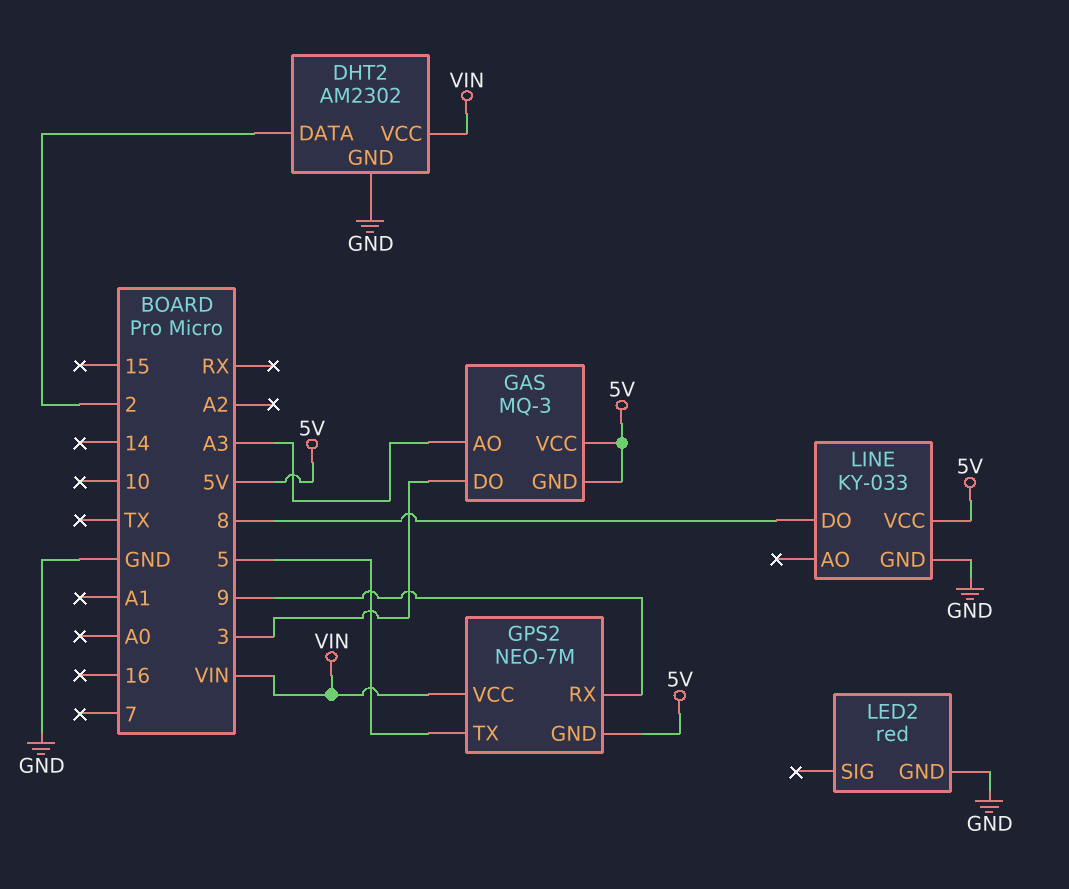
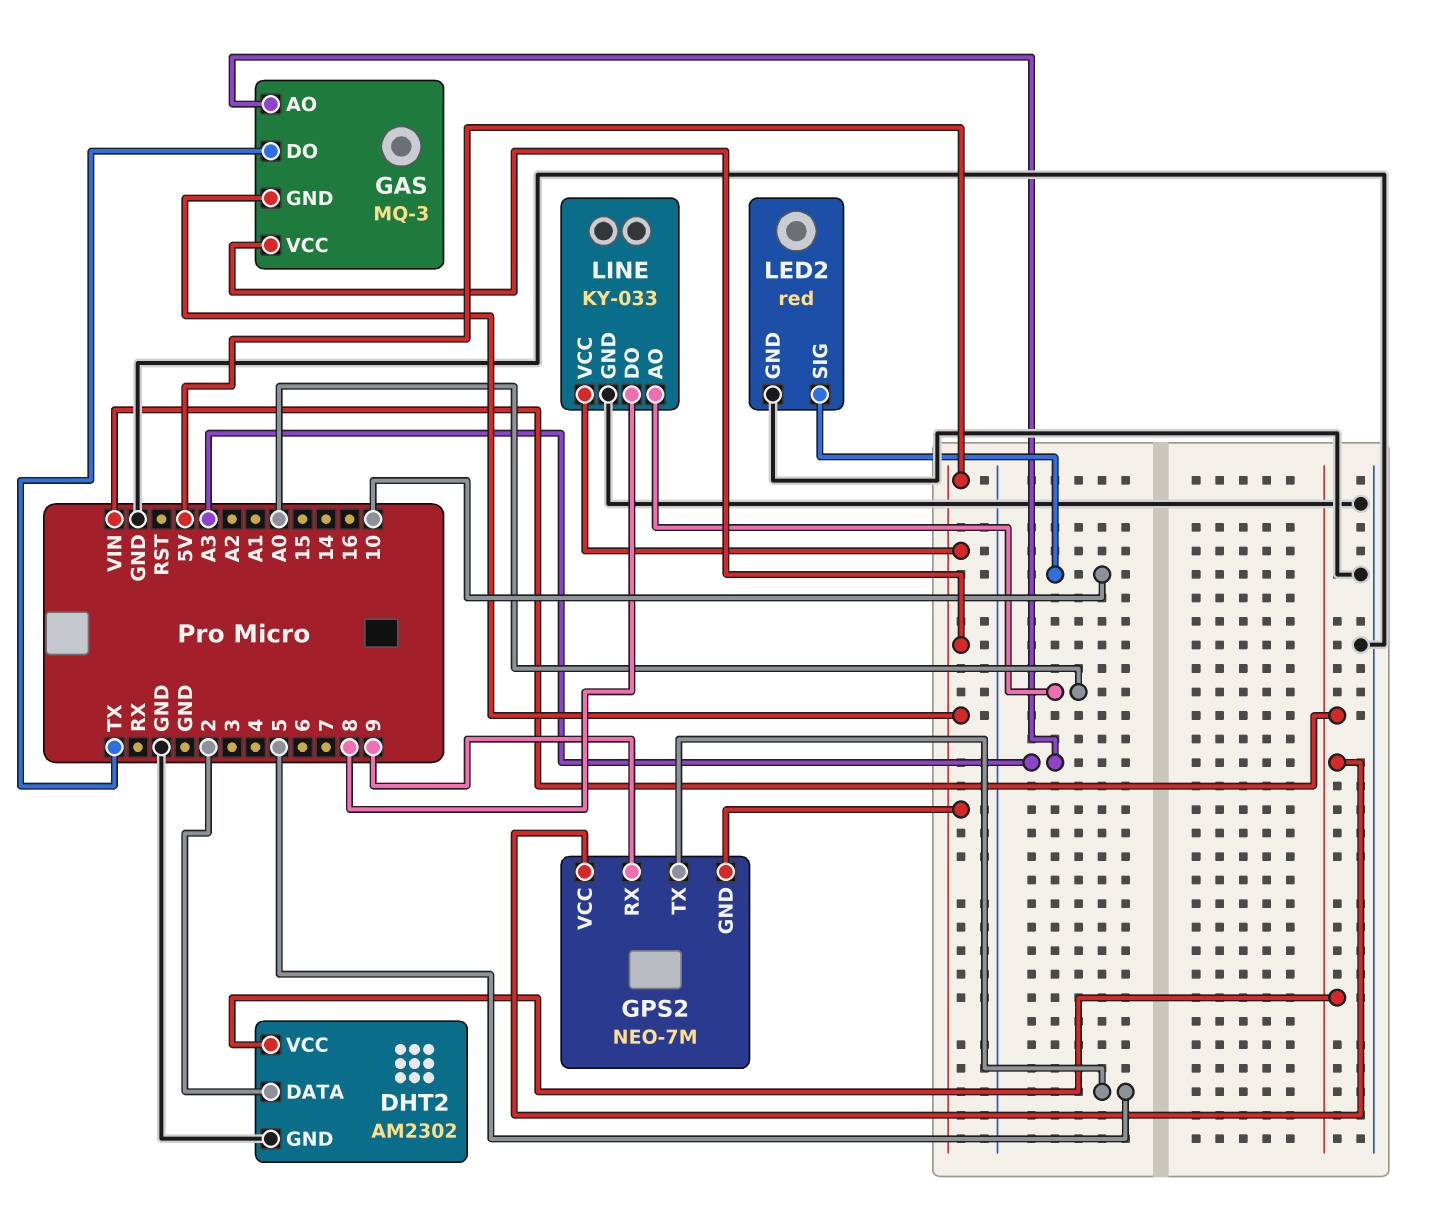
GAS pin DO: 3 -> TX
LED2 pin SIG: none -> 10
LINE pin AO: none -> A0

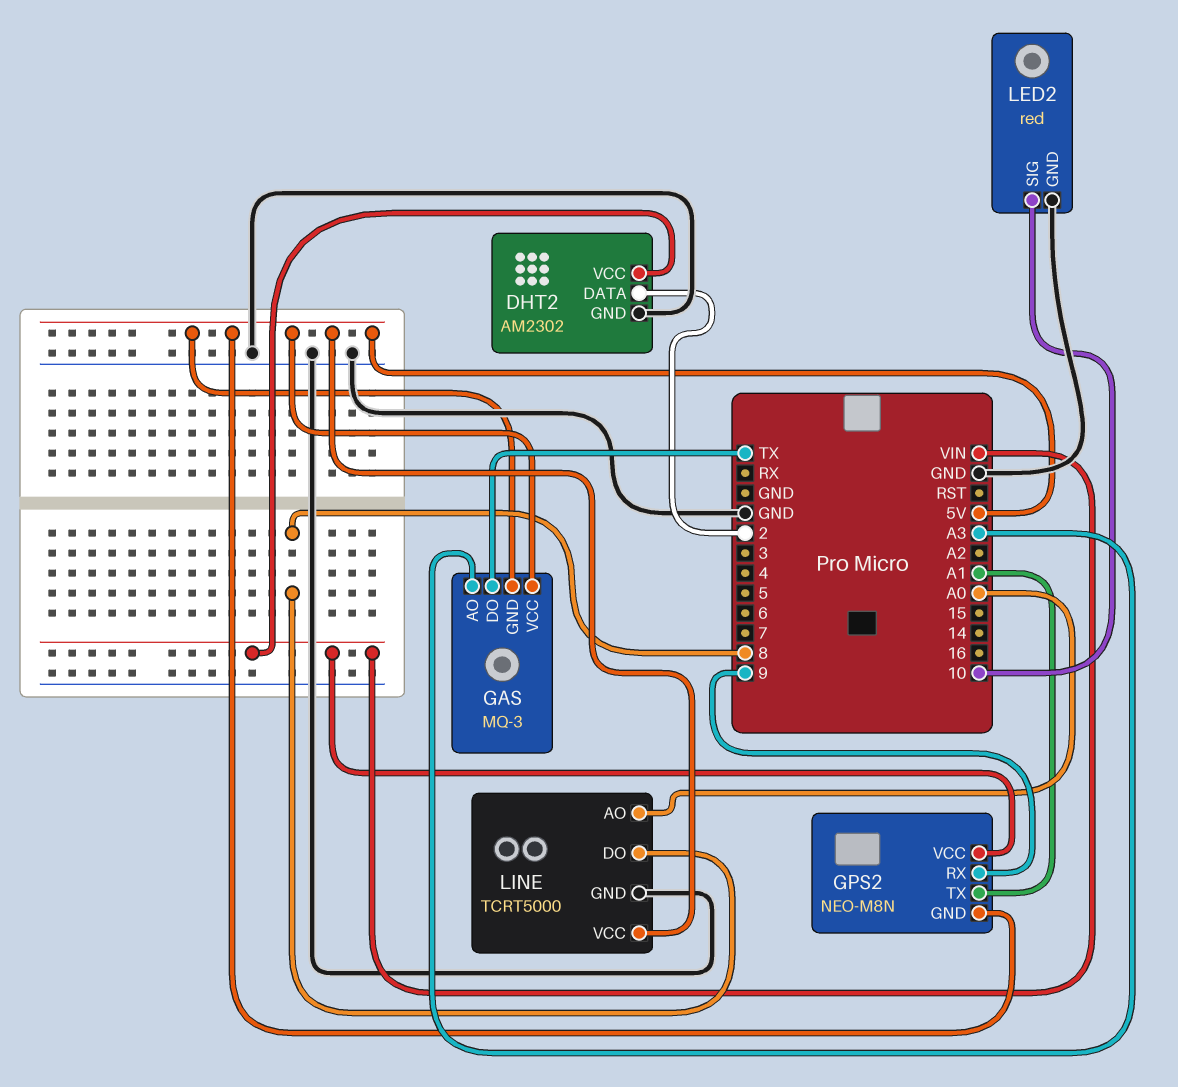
GPS2: NEO-7M -> NEO-M8N
GPS2 pin TX: 5 -> A1
LINE: KY-033 -> TCRT5000

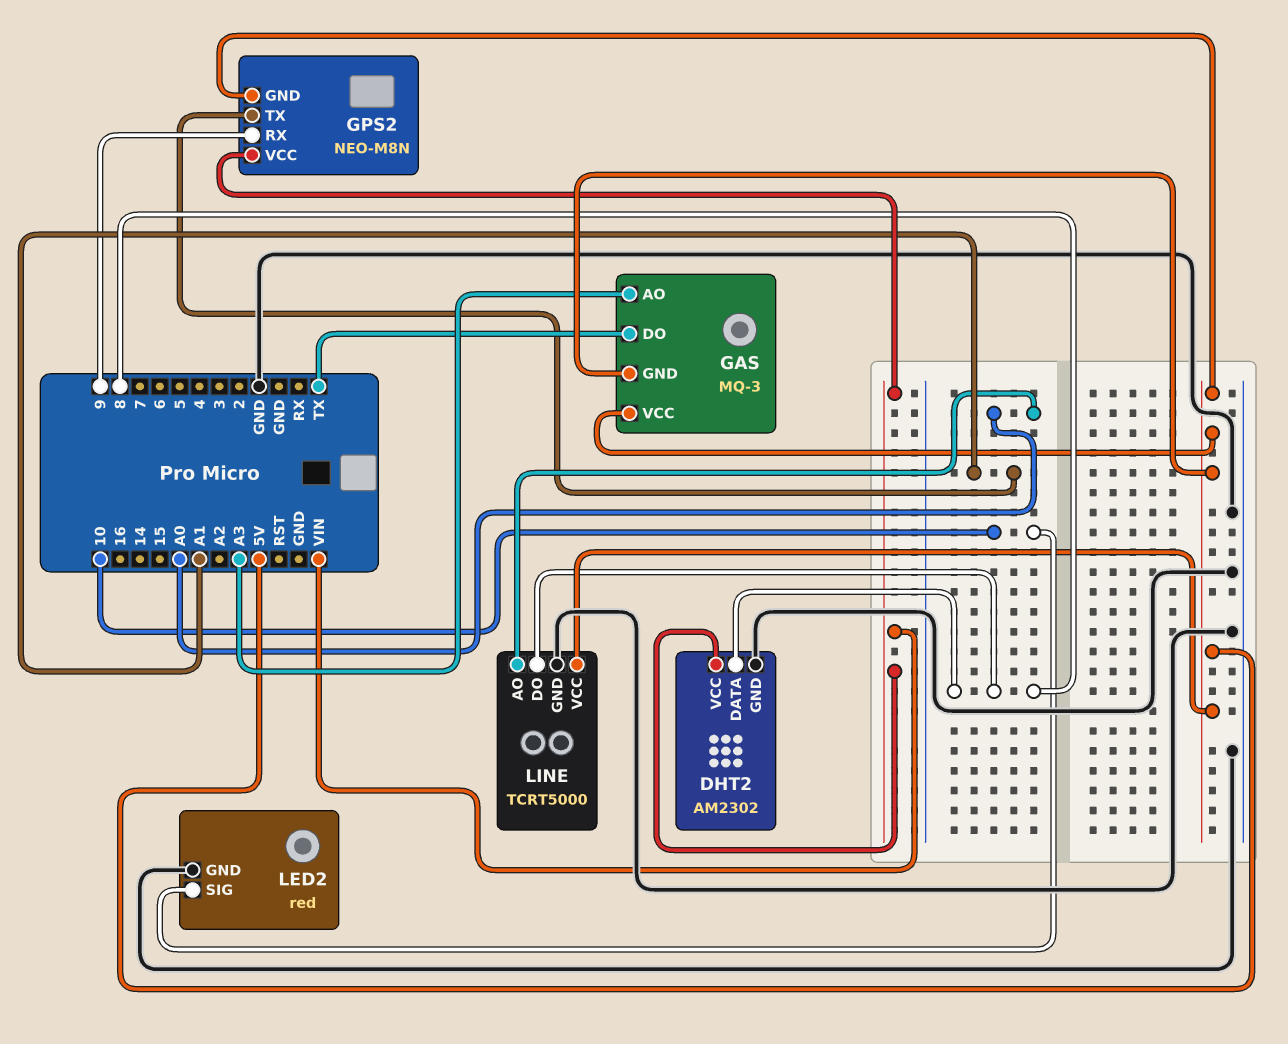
DHT2 pin DATA: 2 -> 8

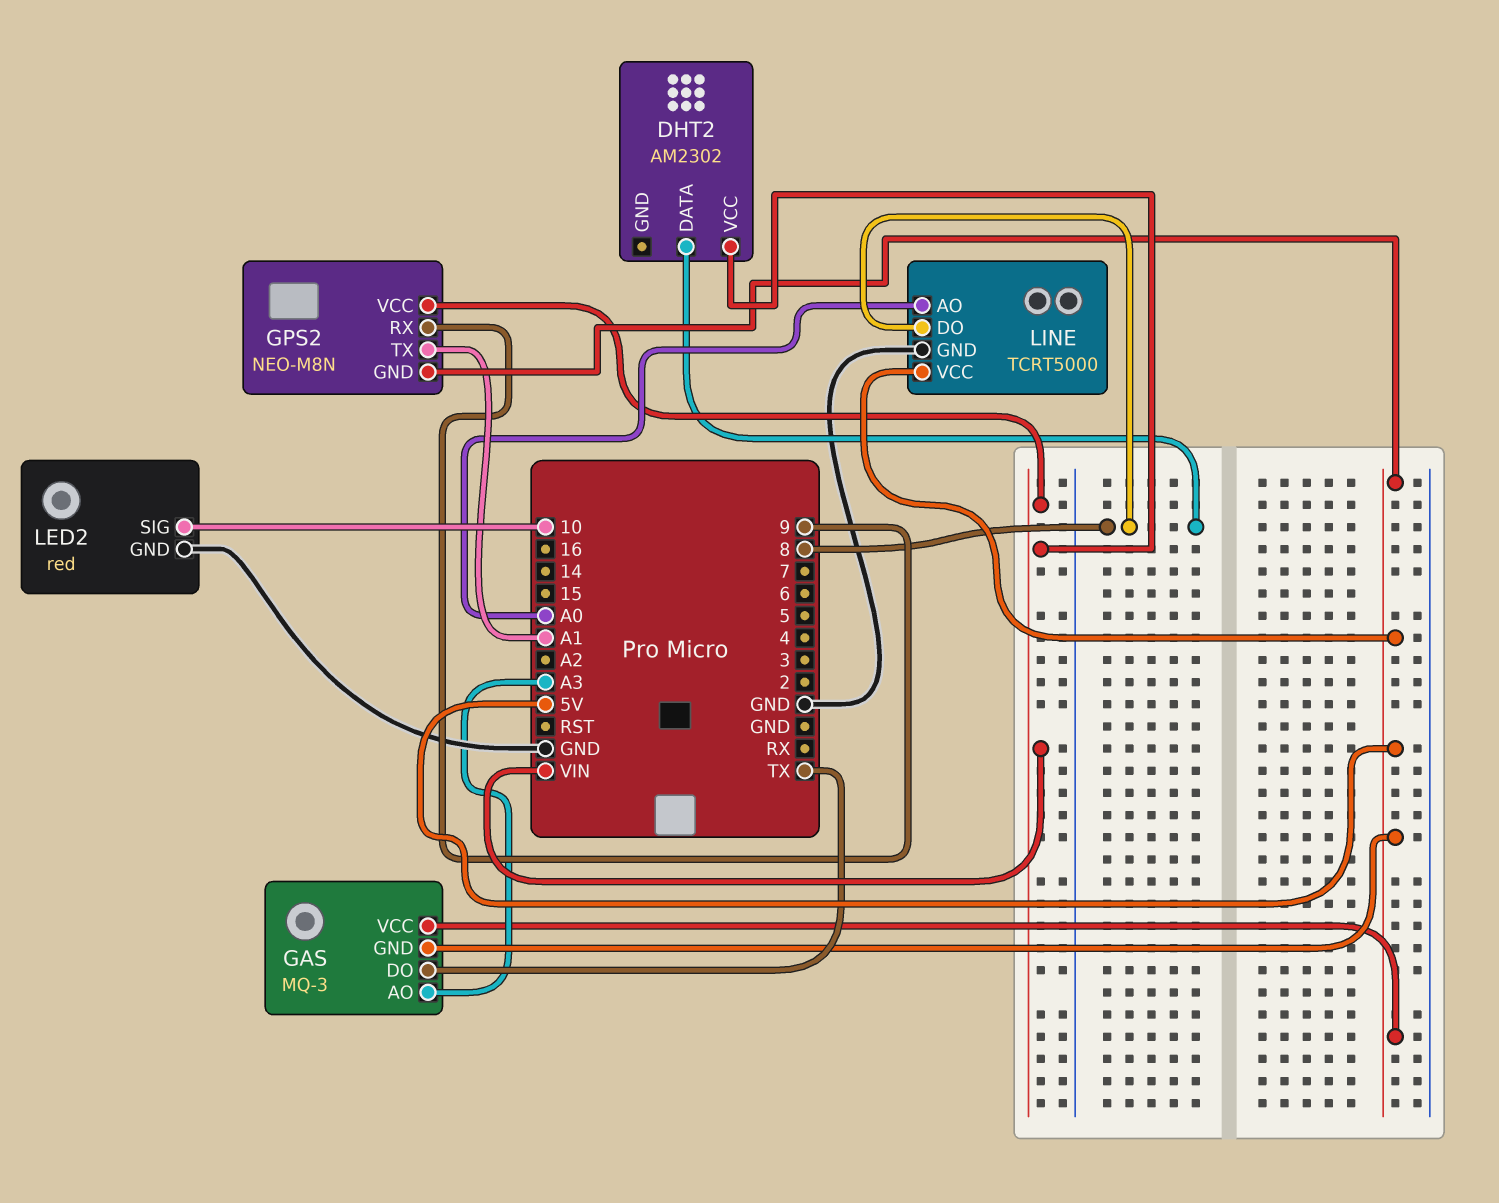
DHT2 pin GND: GND -> none

